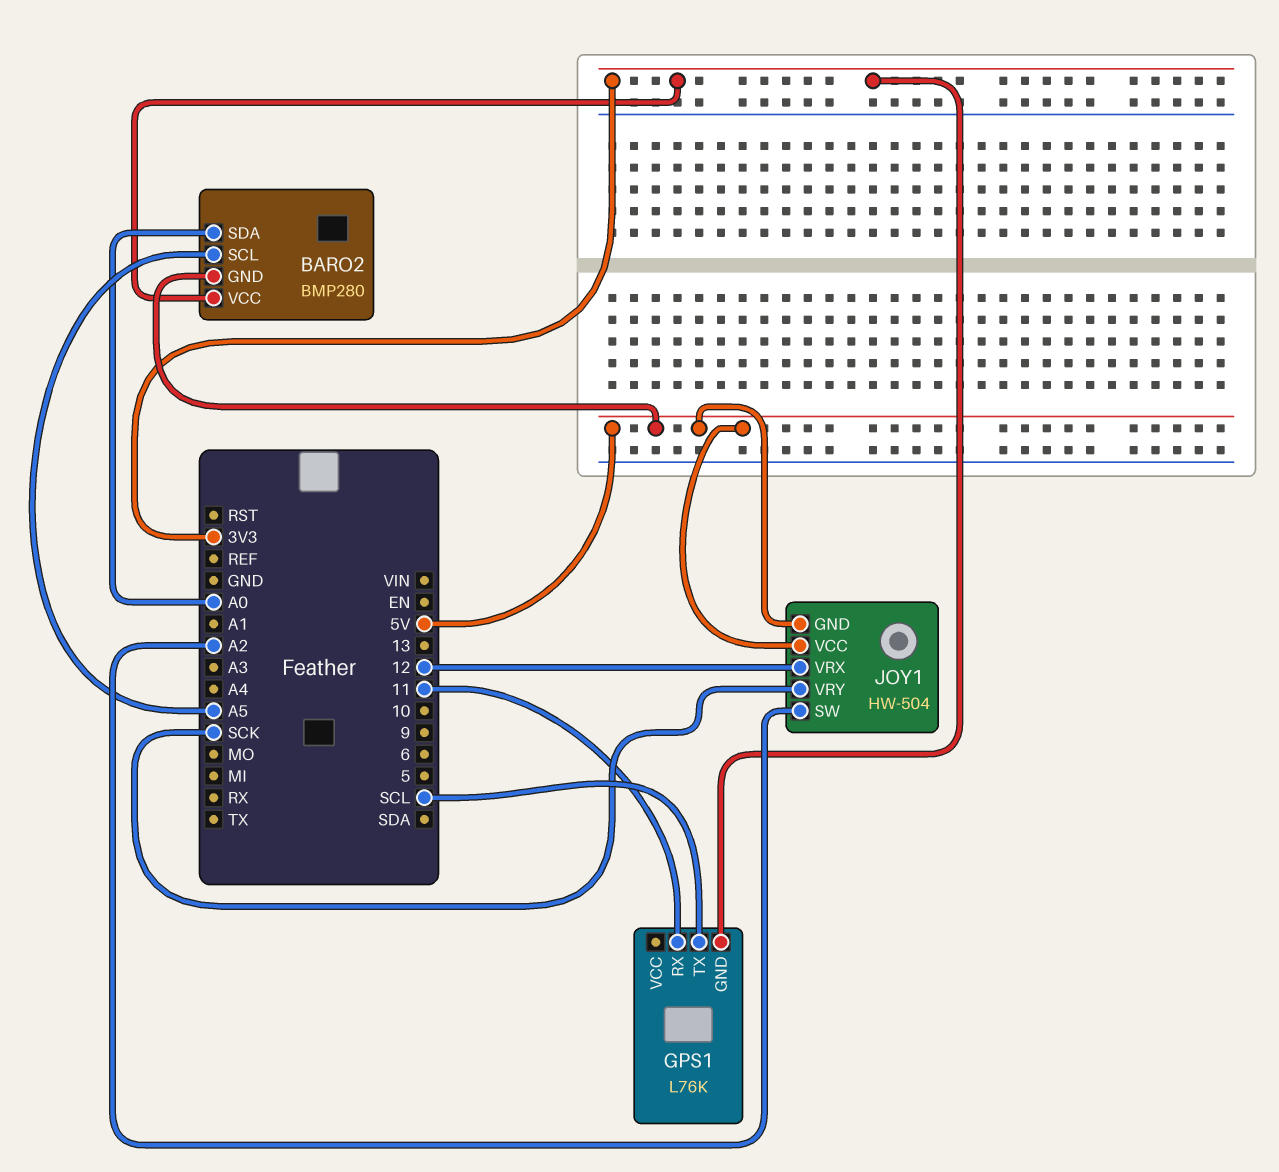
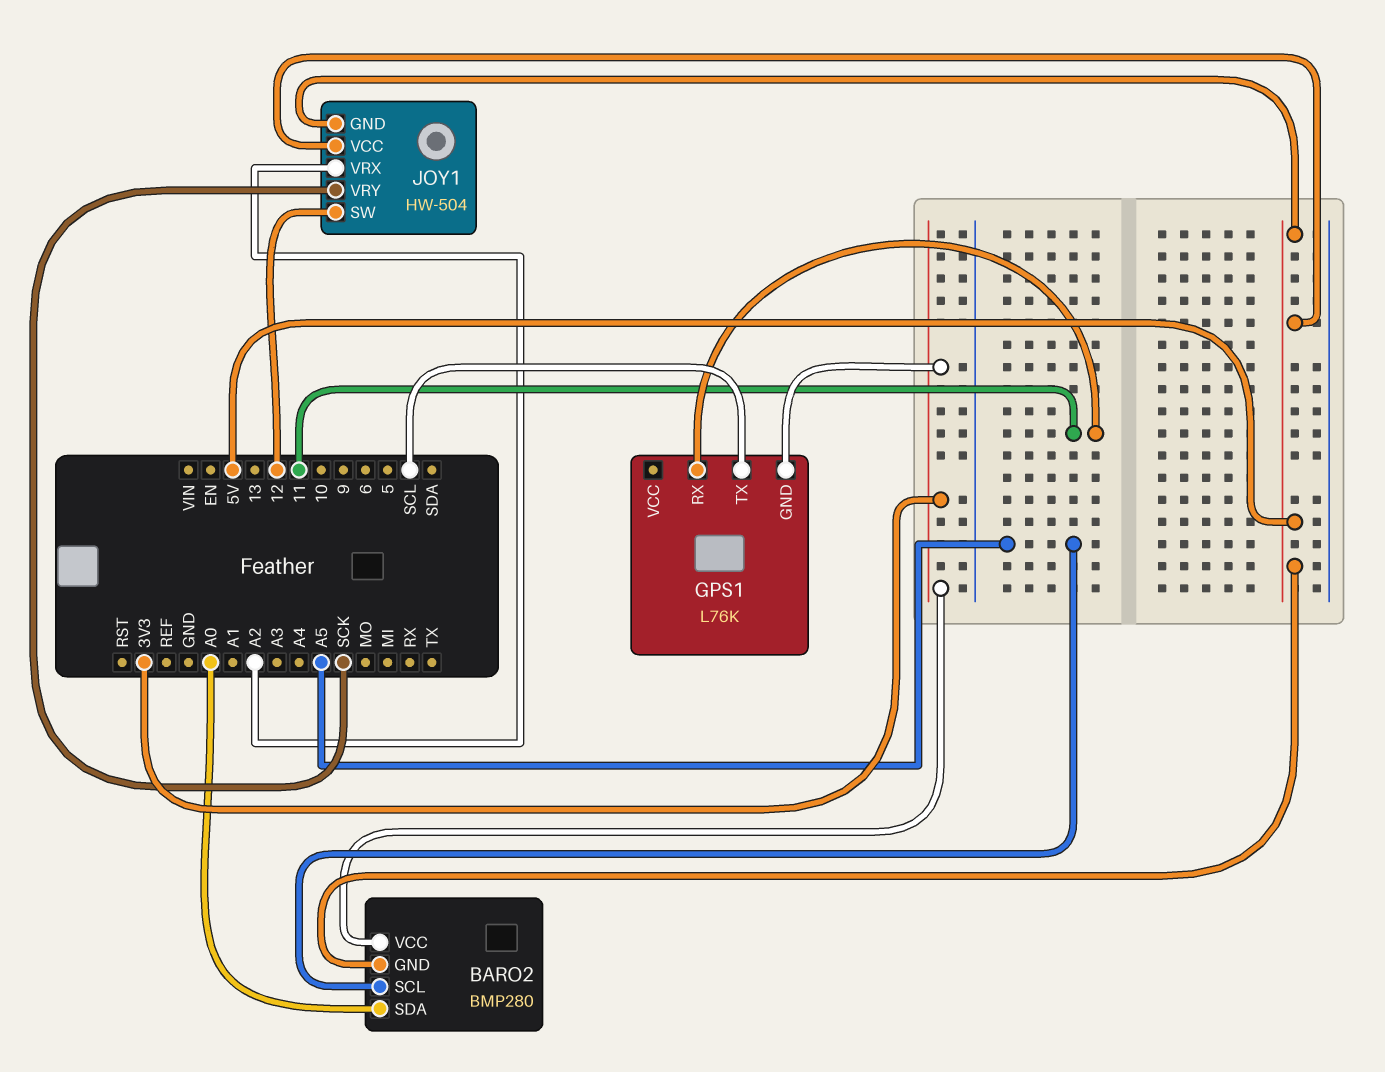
JOY1 pin SW: A2 -> 12
JOY1 pin VRX: 12 -> A2

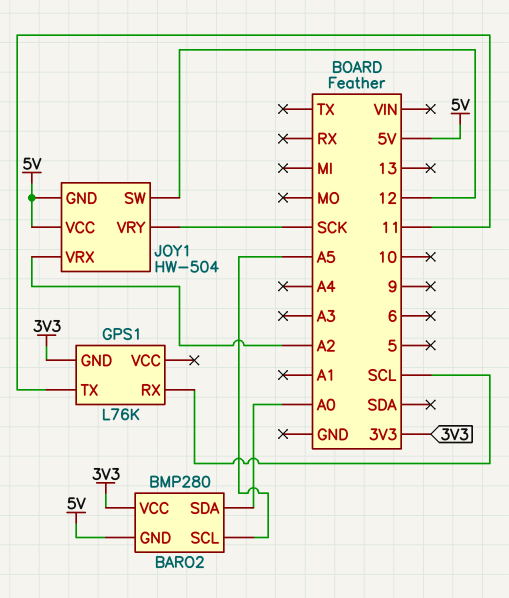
GPS1 pin RX: 11 -> SCL
GPS1 pin TX: SCL -> 11

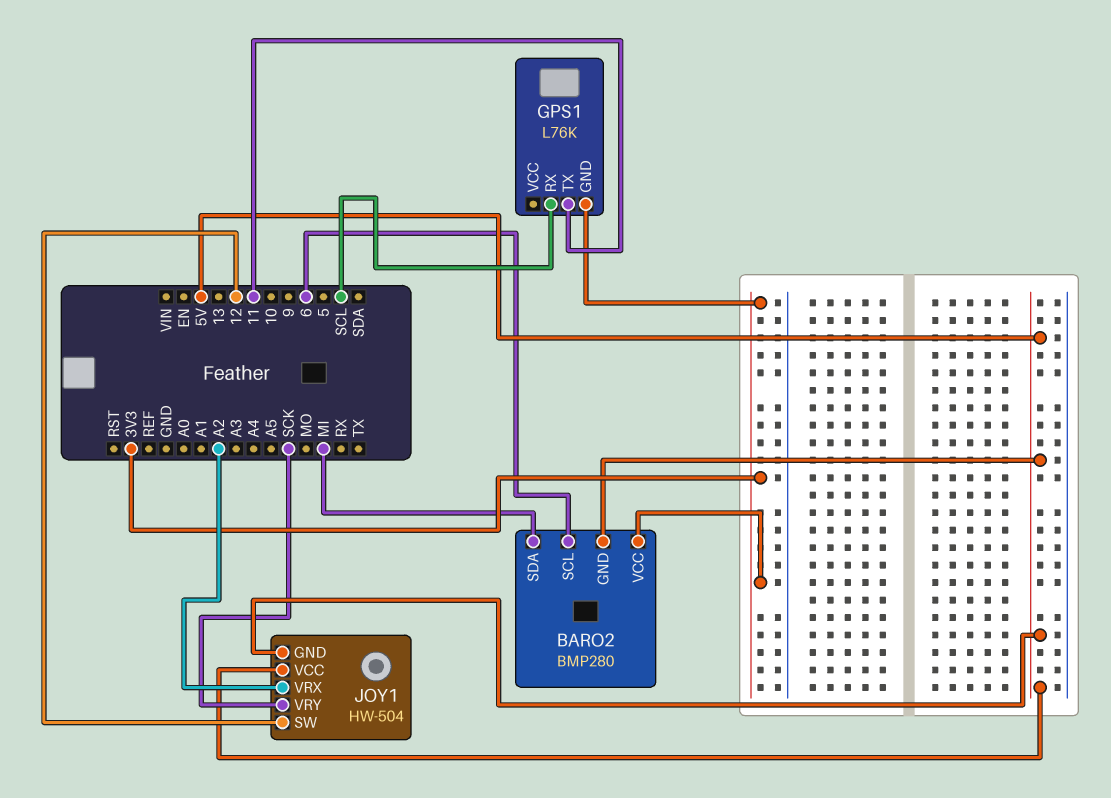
BARO2 pin SCL: A5 -> 6
BARO2 pin SDA: A0 -> MI

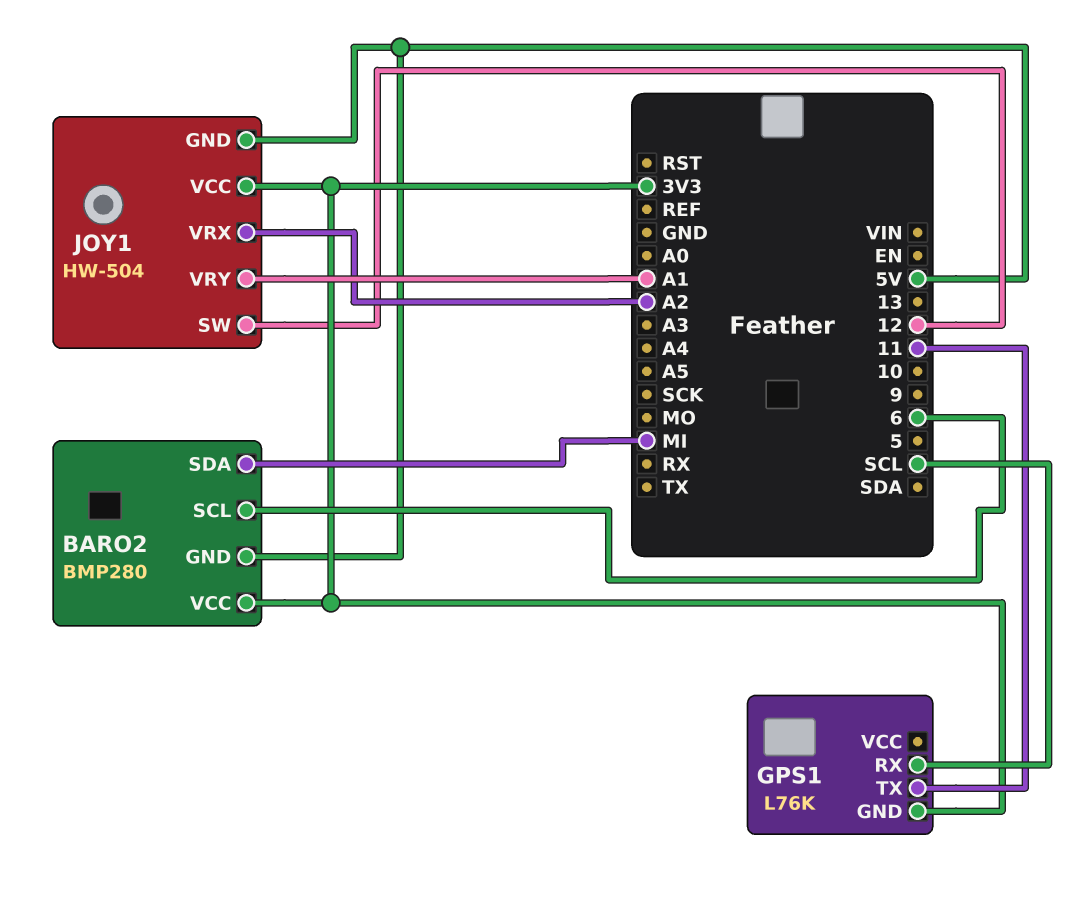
JOY1 pin VCC: 5V -> 3V3
JOY1 pin VRY: SCK -> A1

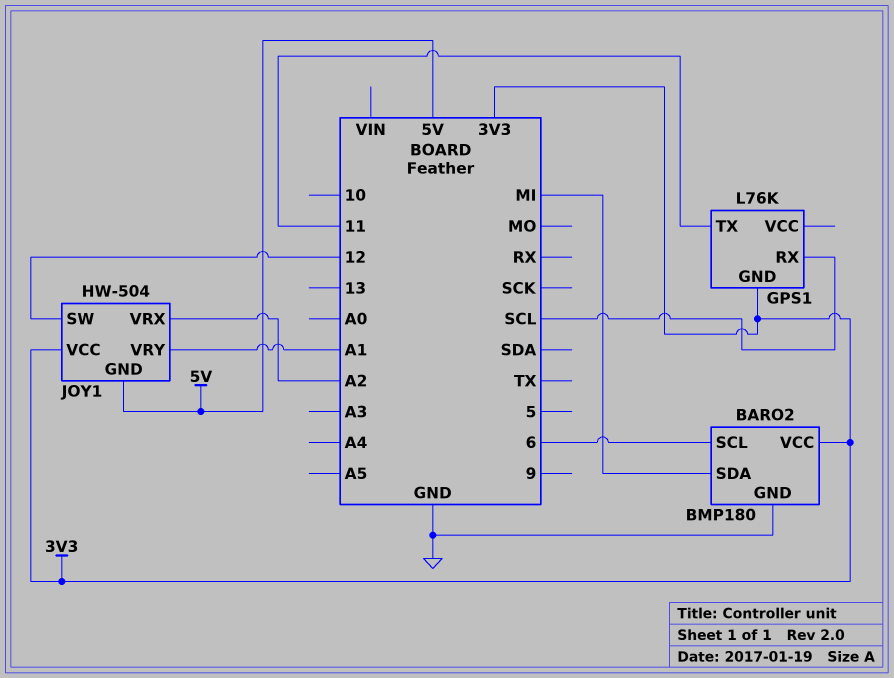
BARO2: BMP280 -> BMP180
BARO2 pin GND: 5V -> GND

